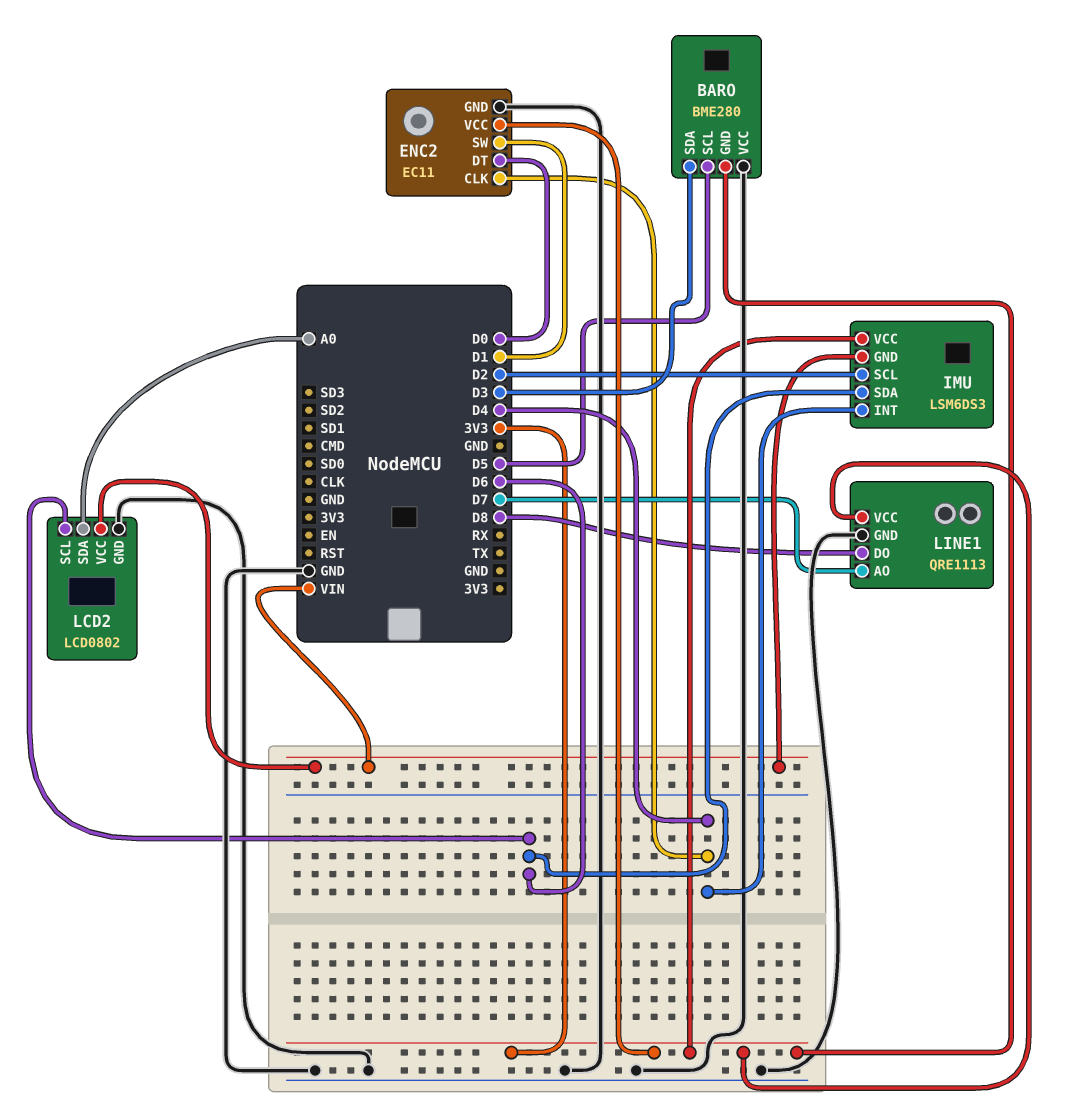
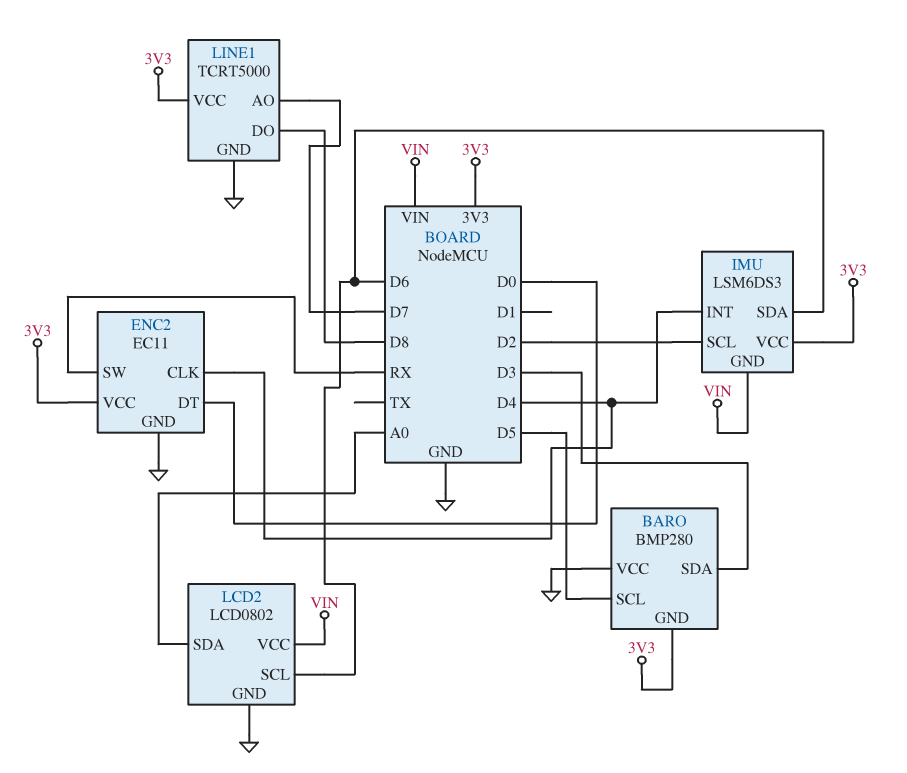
BARO: BME280 -> BMP280
ENC2 pin SW: D1 -> RX
LINE1: QRE1113 -> TCRT5000

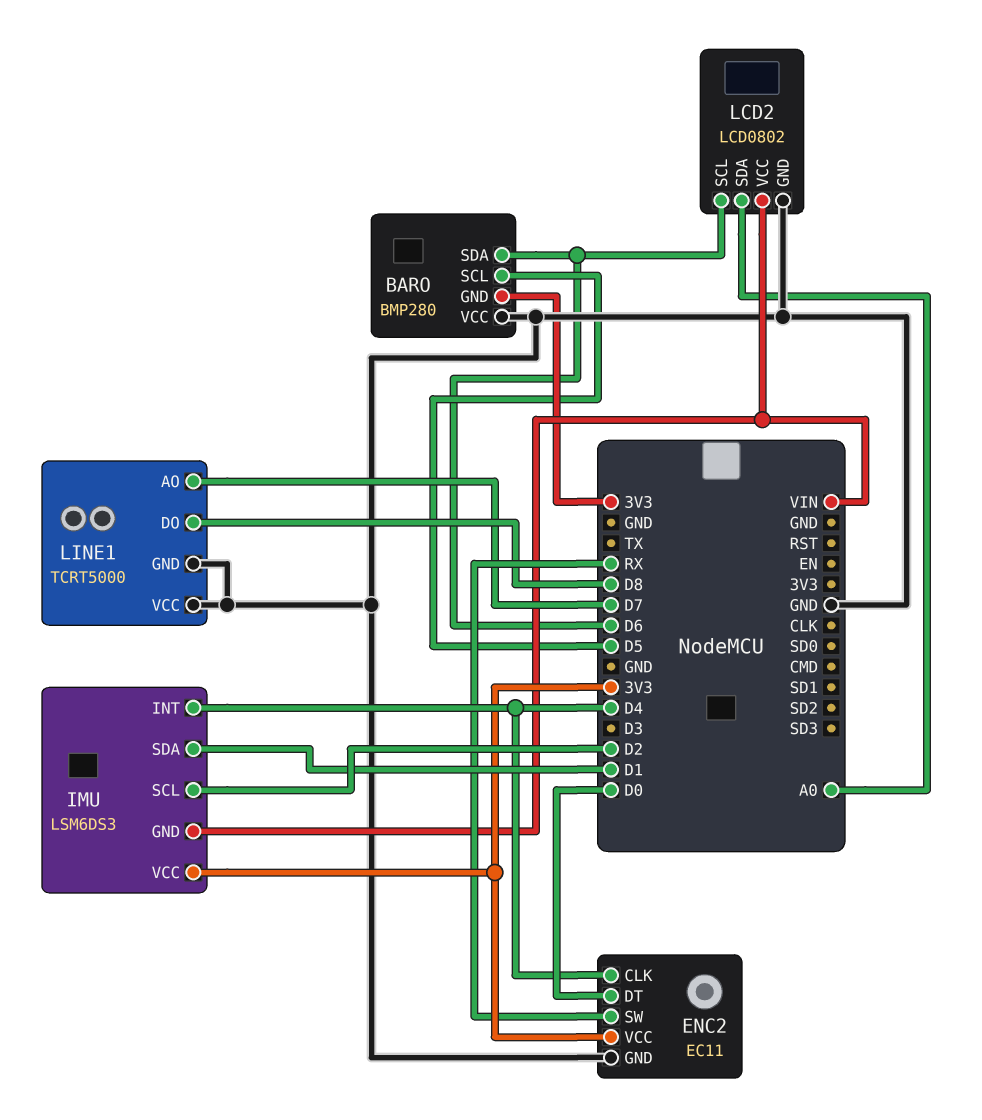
BARO pin SDA: D3 -> D6
IMU pin SDA: D6 -> D1
LINE1 pin VCC: 3V3 -> GND

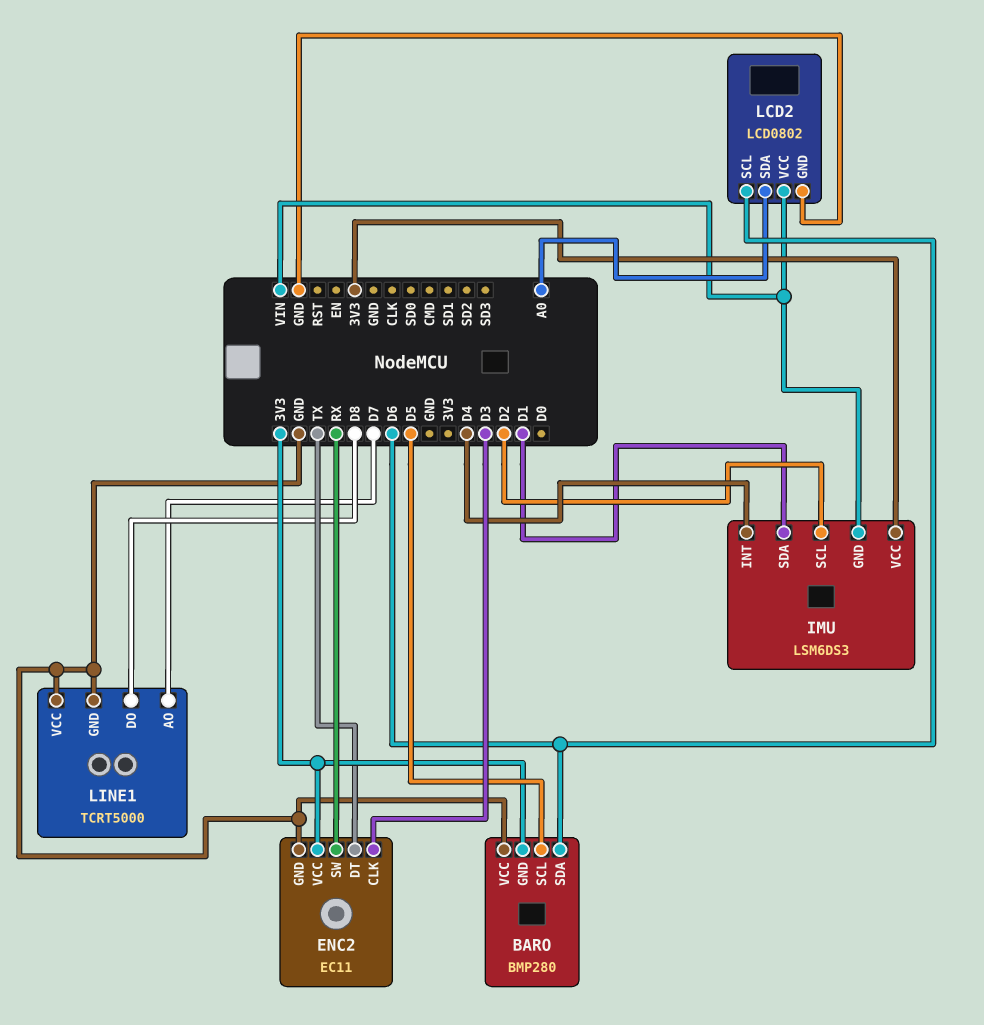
ENC2 pin CLK: D4 -> D3
ENC2 pin DT: D0 -> TX

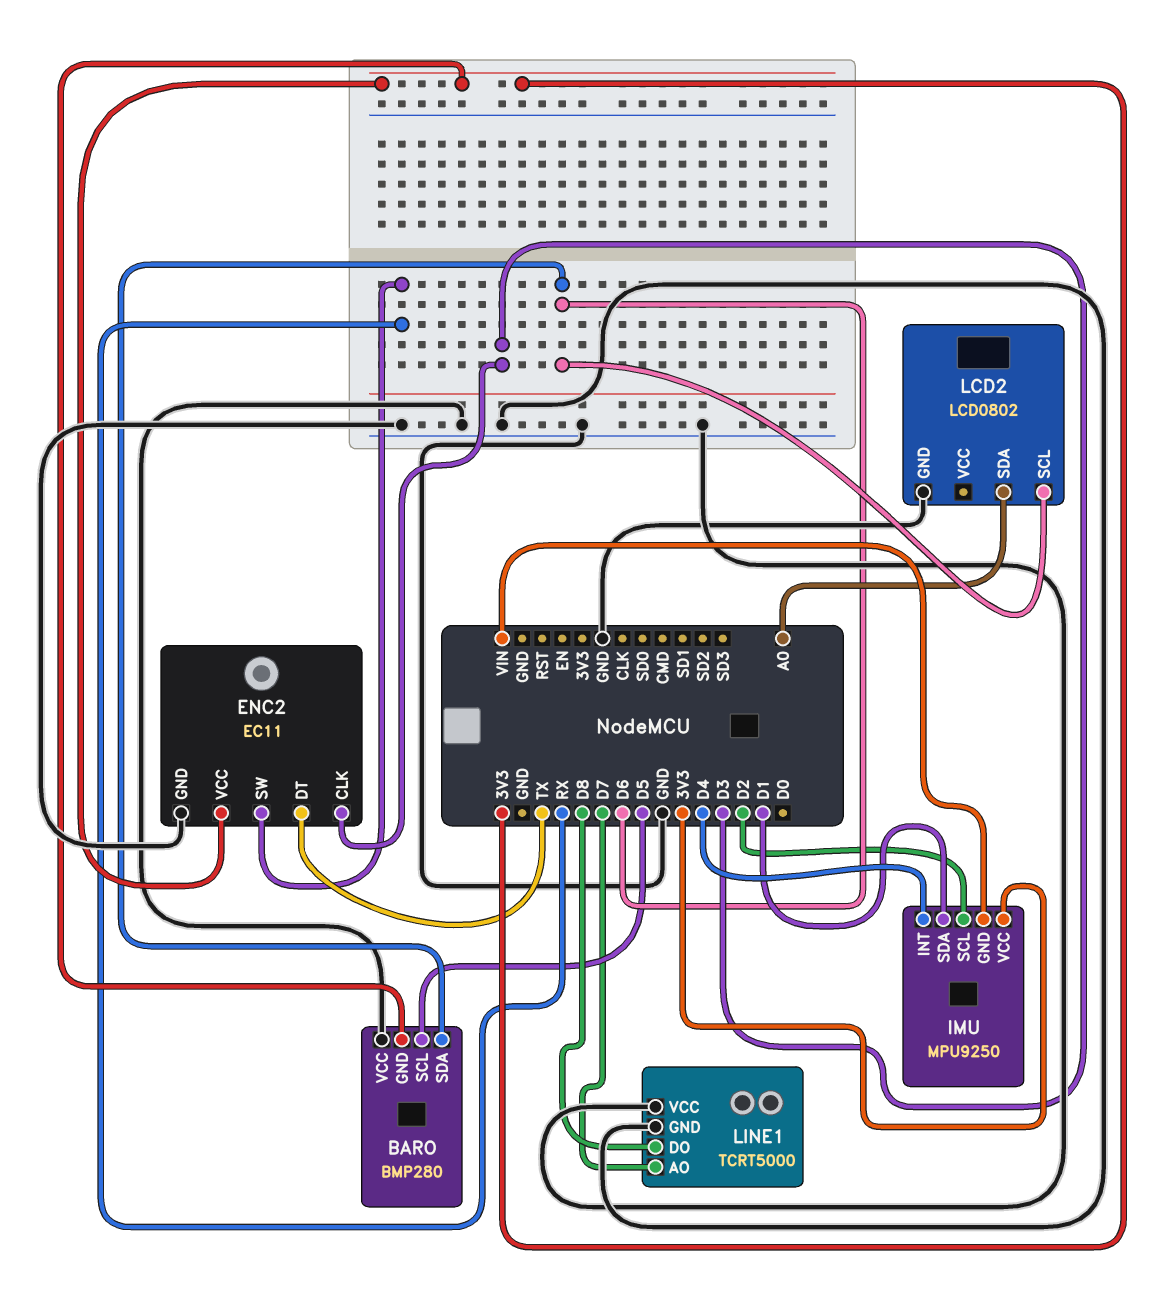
IMU: LSM6DS3 -> MPU9250
LCD2 pin VCC: VIN -> none

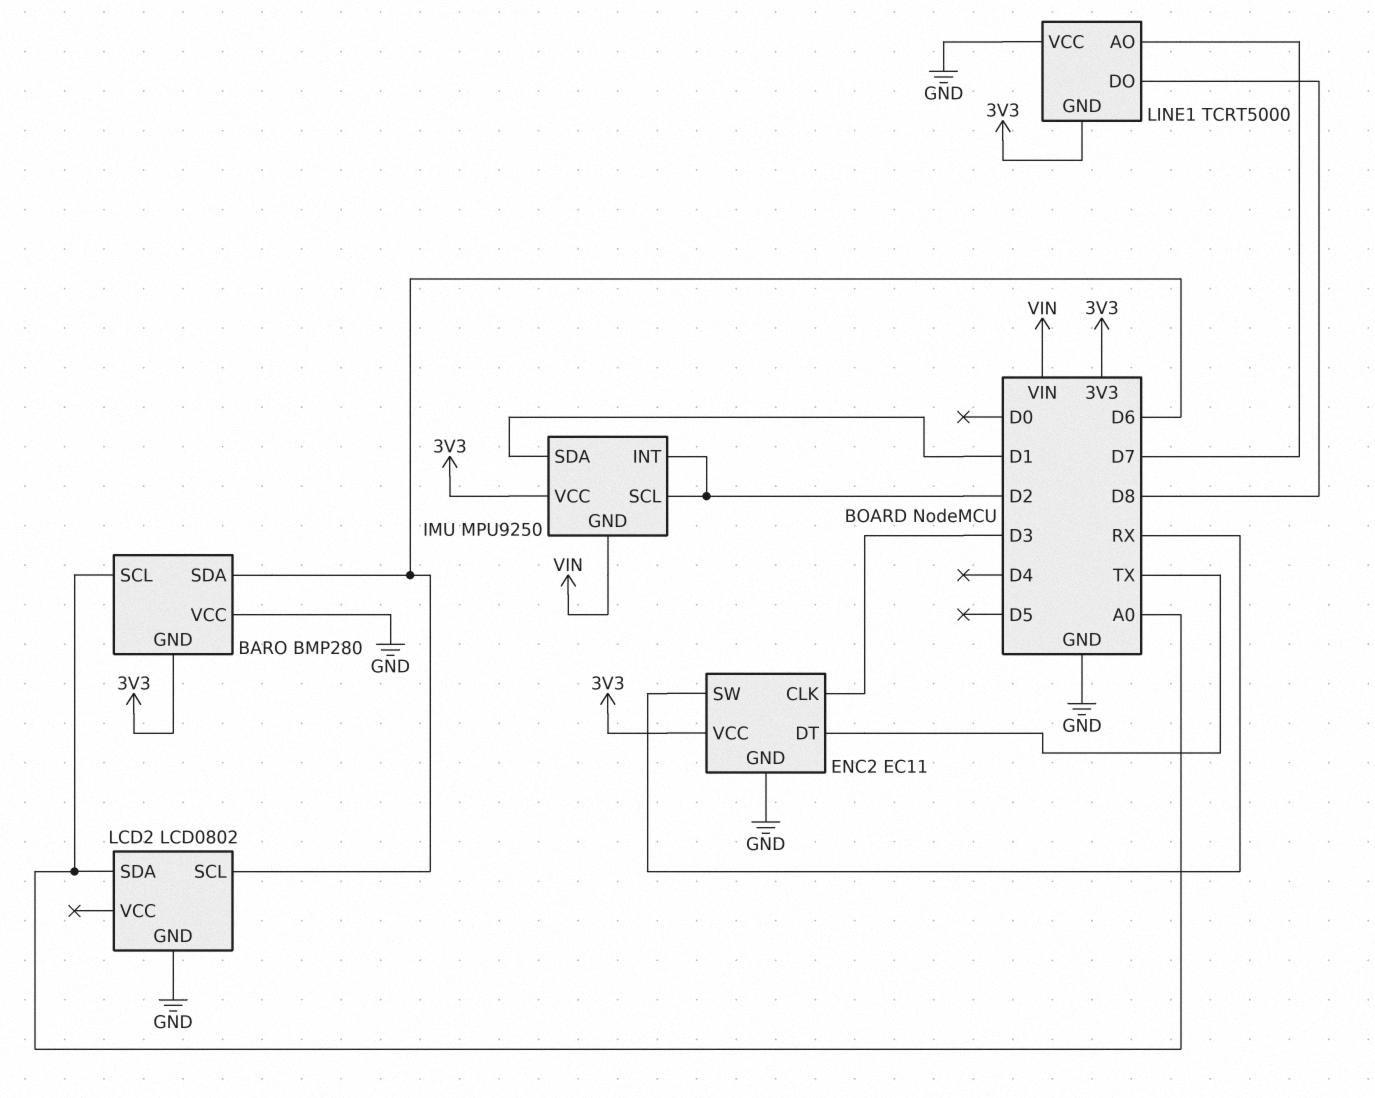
BARO pin SCL: D5 -> A0
IMU pin INT: D4 -> D2
LINE1 pin GND: GND -> 3V3

